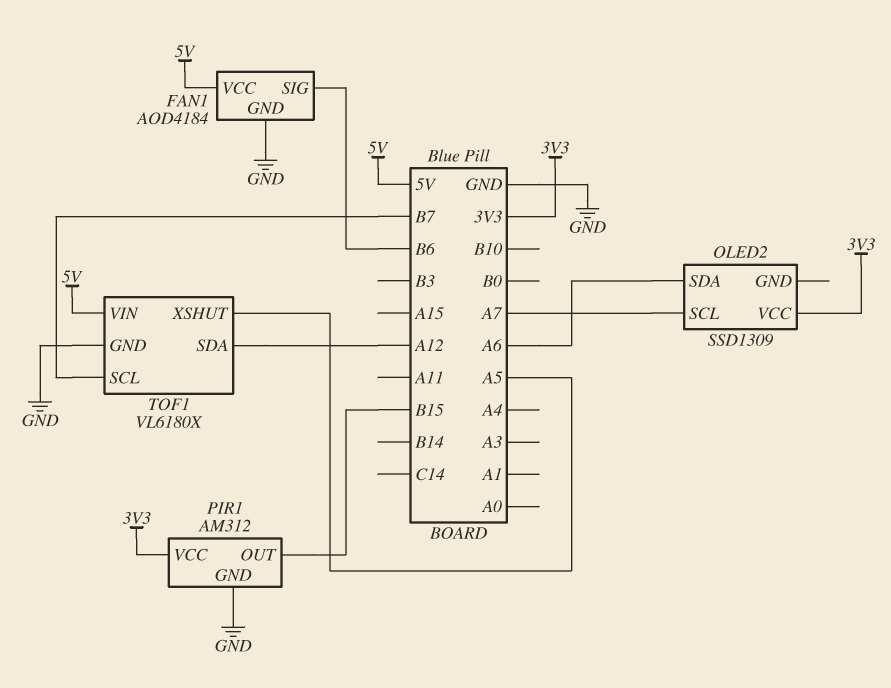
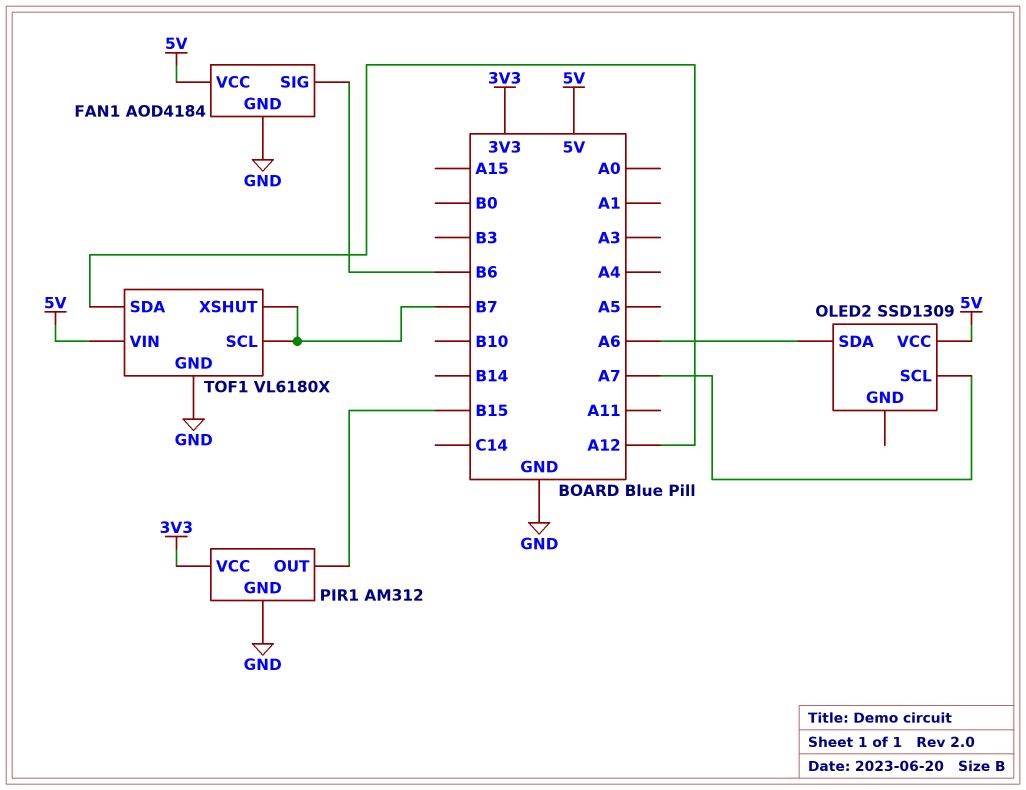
OLED2 pin VCC: 3V3 -> 5V
TOF1 pin XSHUT: A5 -> B7

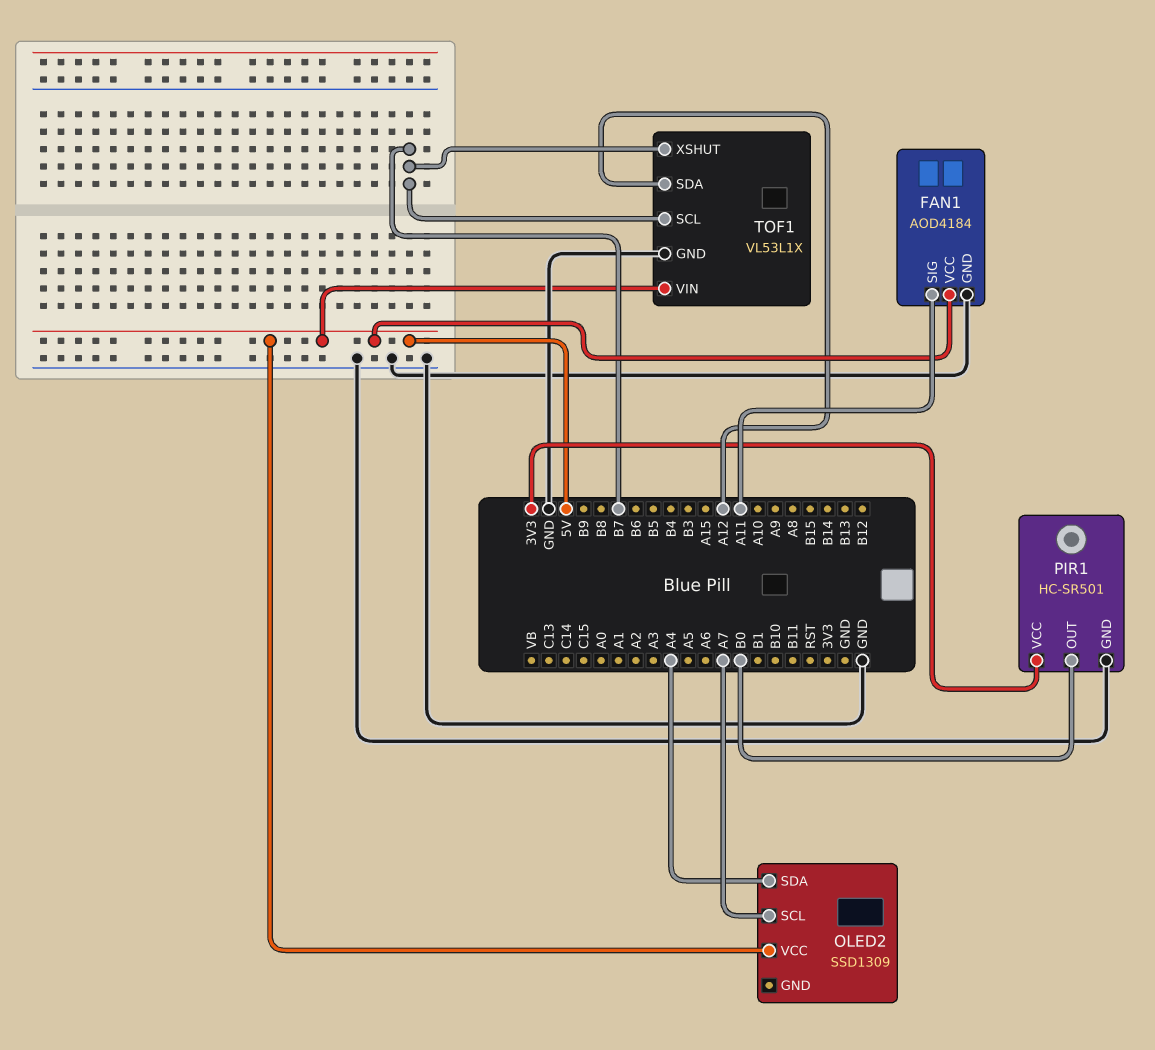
FAN1 pin SIG: B6 -> A11
OLED2 pin SDA: A6 -> A4
PIR1: AM312 -> HC-SR501
PIR1 pin OUT: B15 -> B0
TOF1: VL6180X -> VL53L1X

